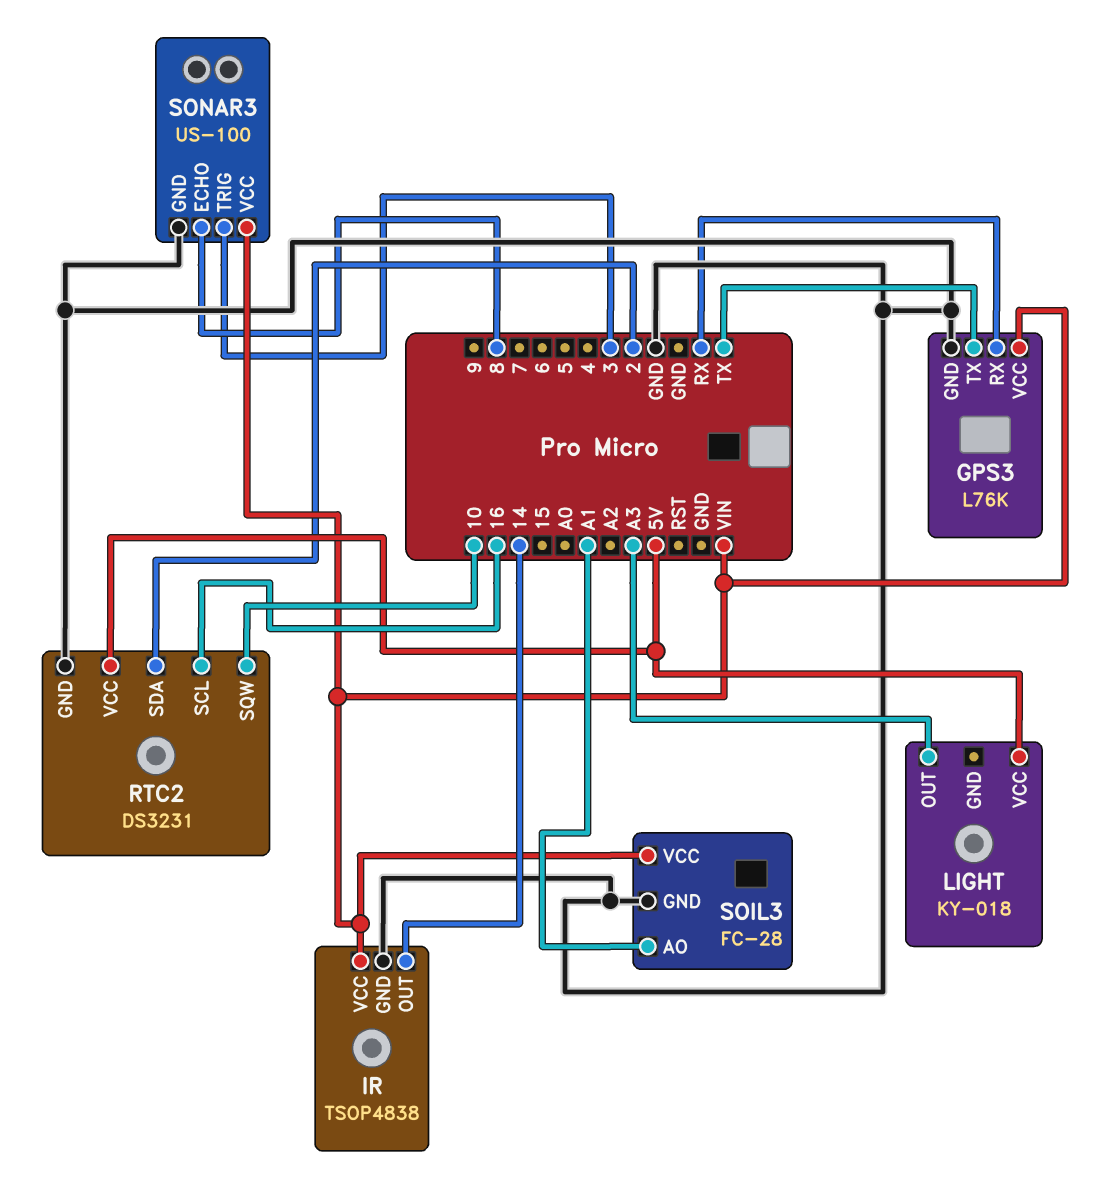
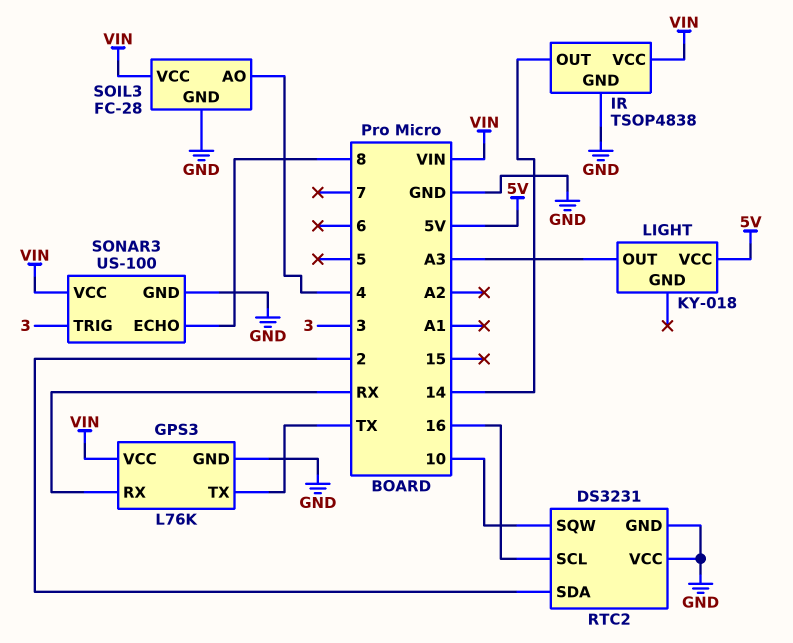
RTC2 pin VCC: 5V -> GND
SOIL3 pin AO: A1 -> 4

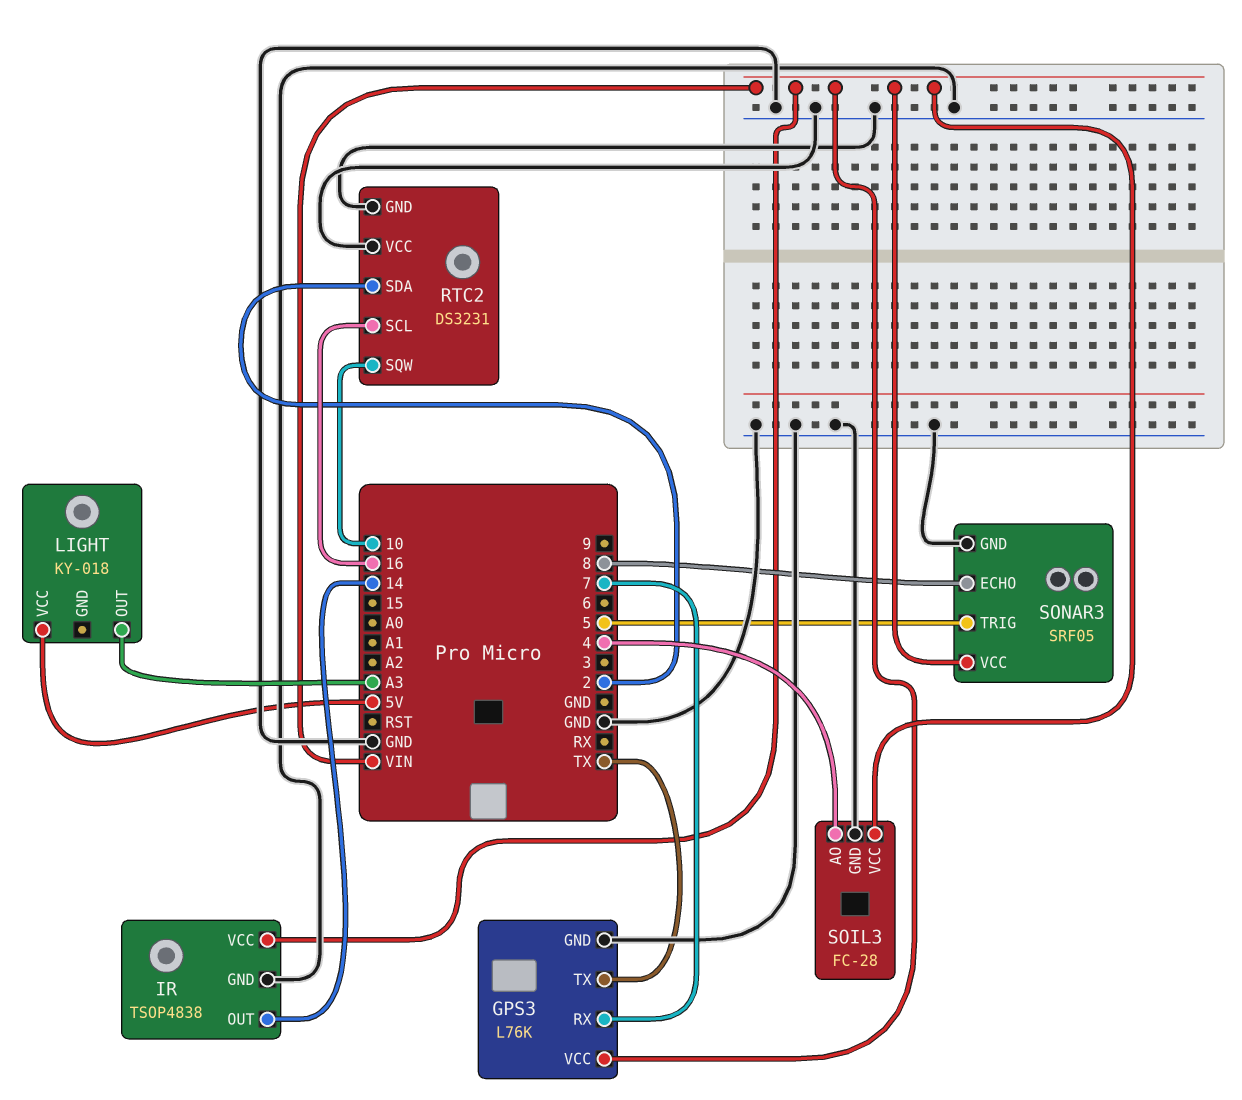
GPS3 pin RX: RX -> 7
SONAR3: US-100 -> SRF05
SONAR3 pin TRIG: 3 -> 5

